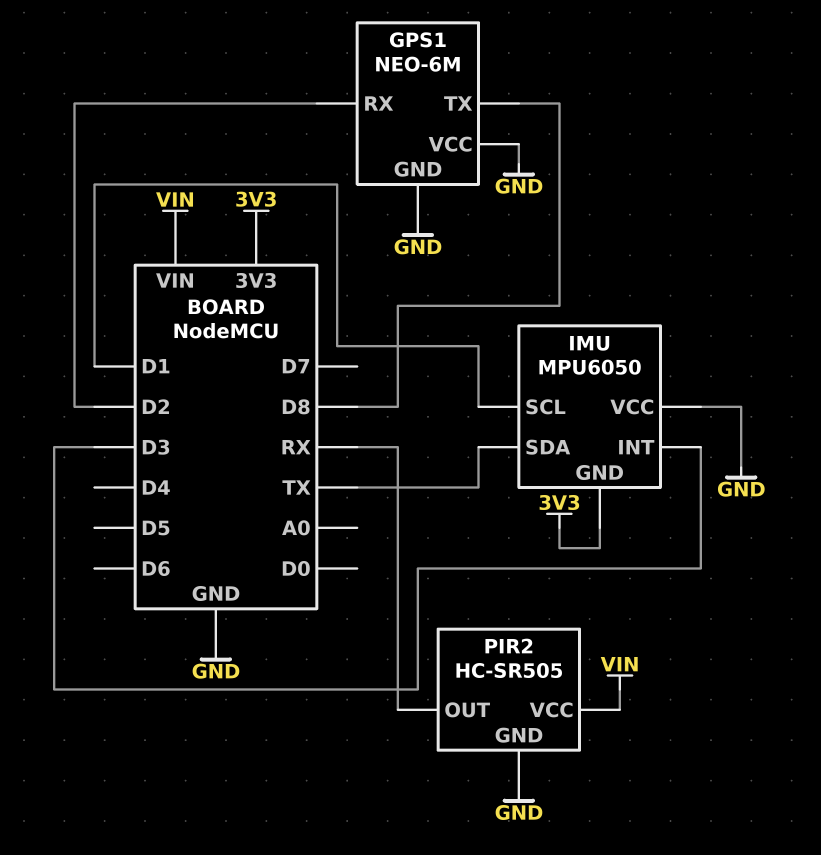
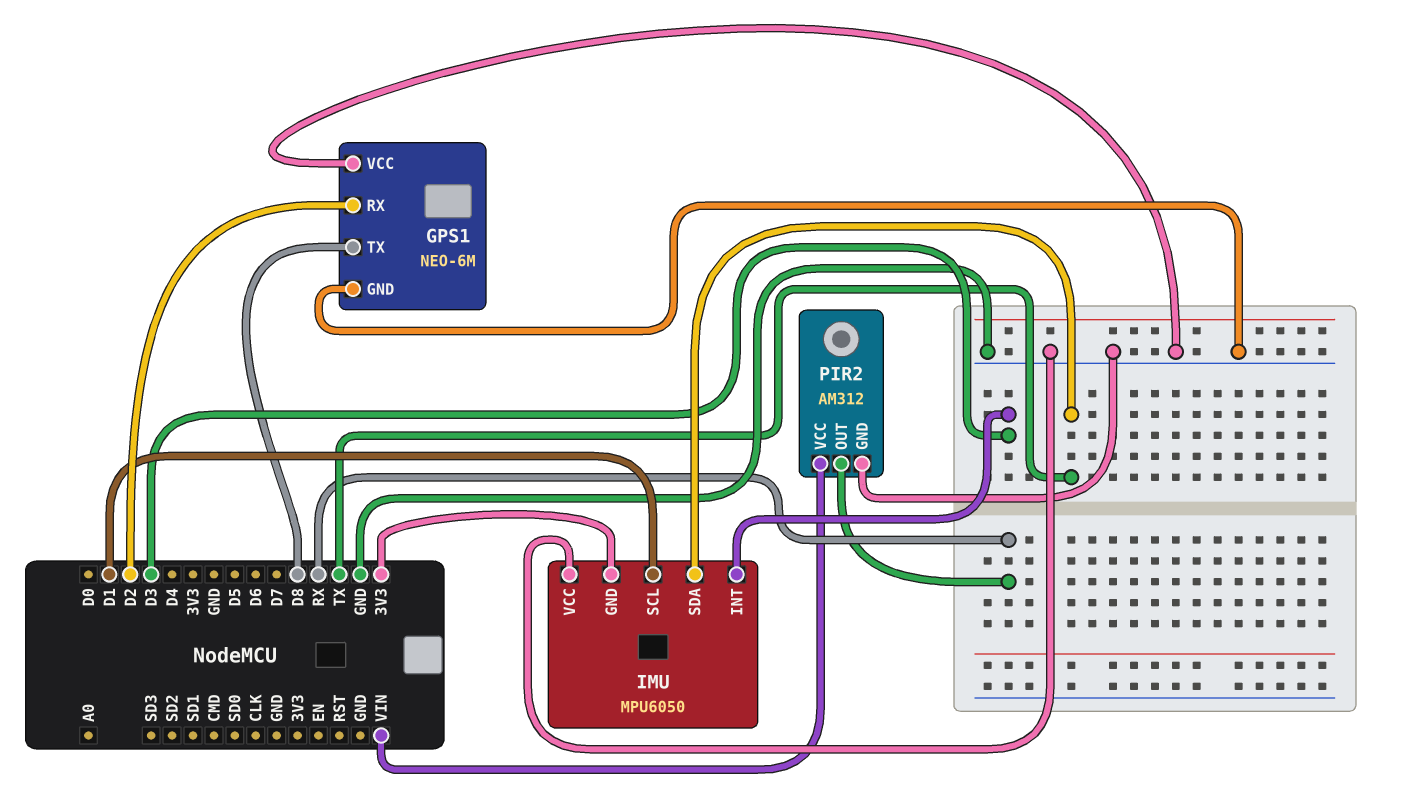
PIR2: HC-SR505 -> AM312

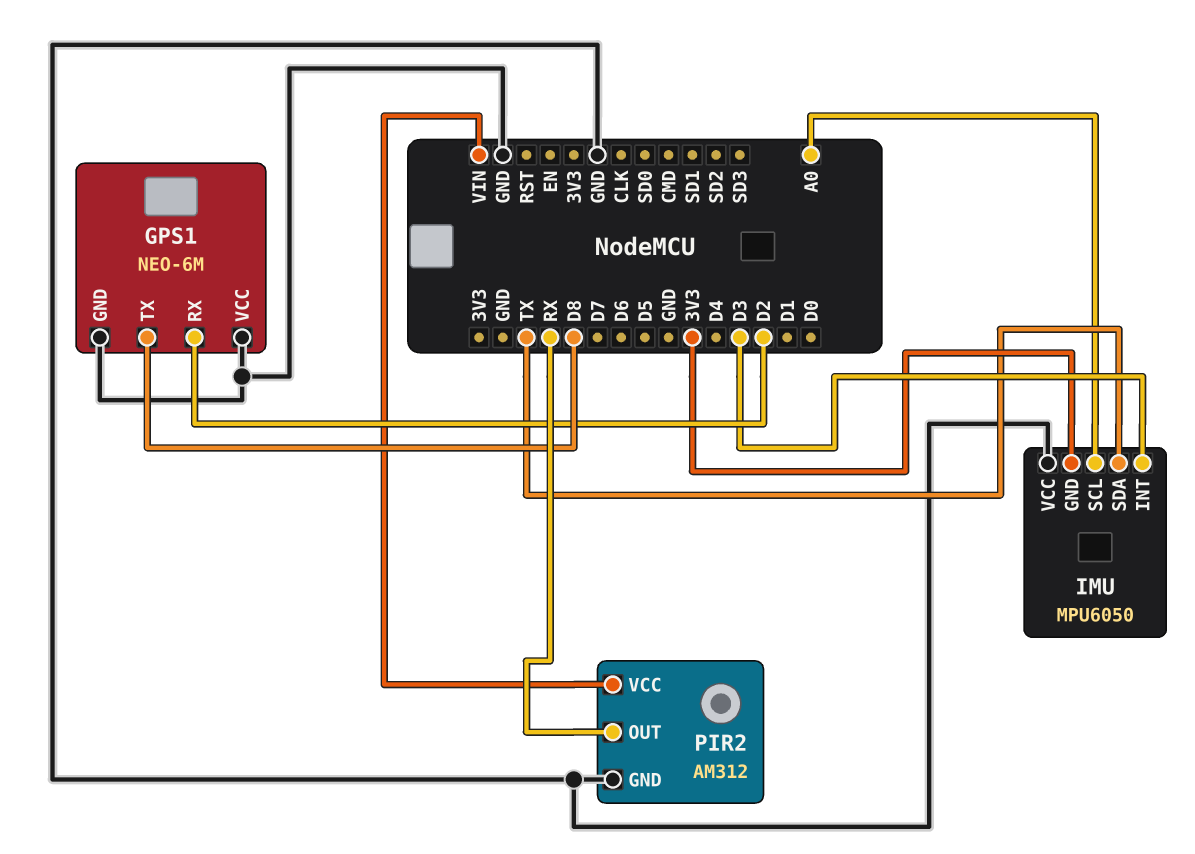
IMU pin SCL: D1 -> A0

